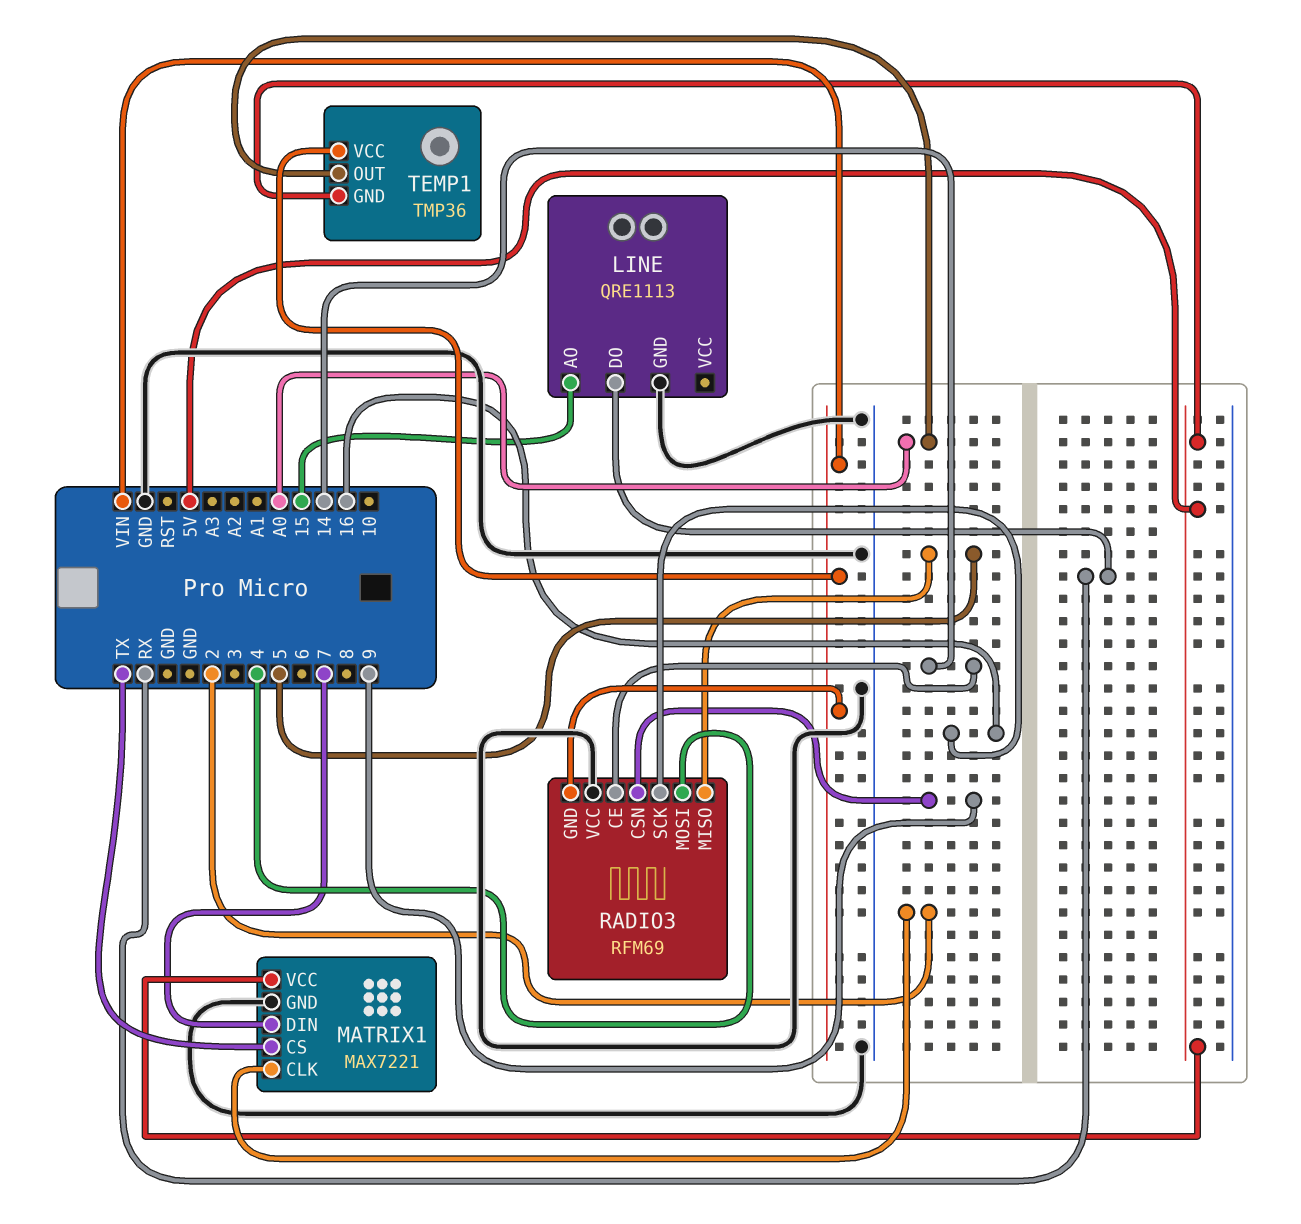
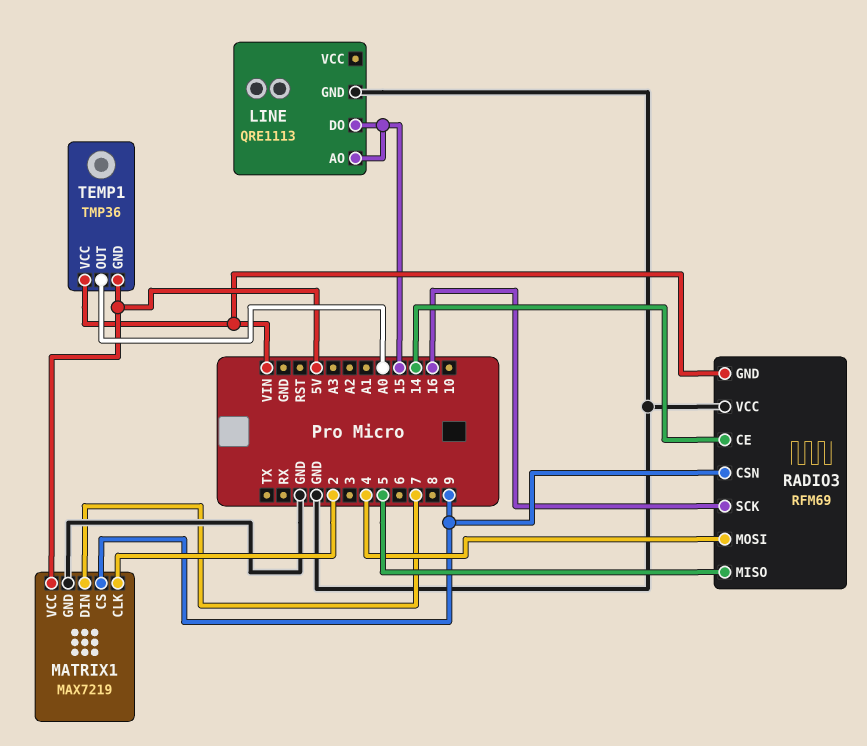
LINE pin DO: RX -> 15
MATRIX1: MAX7221 -> MAX7219
MATRIX1 pin CS: TX -> 9

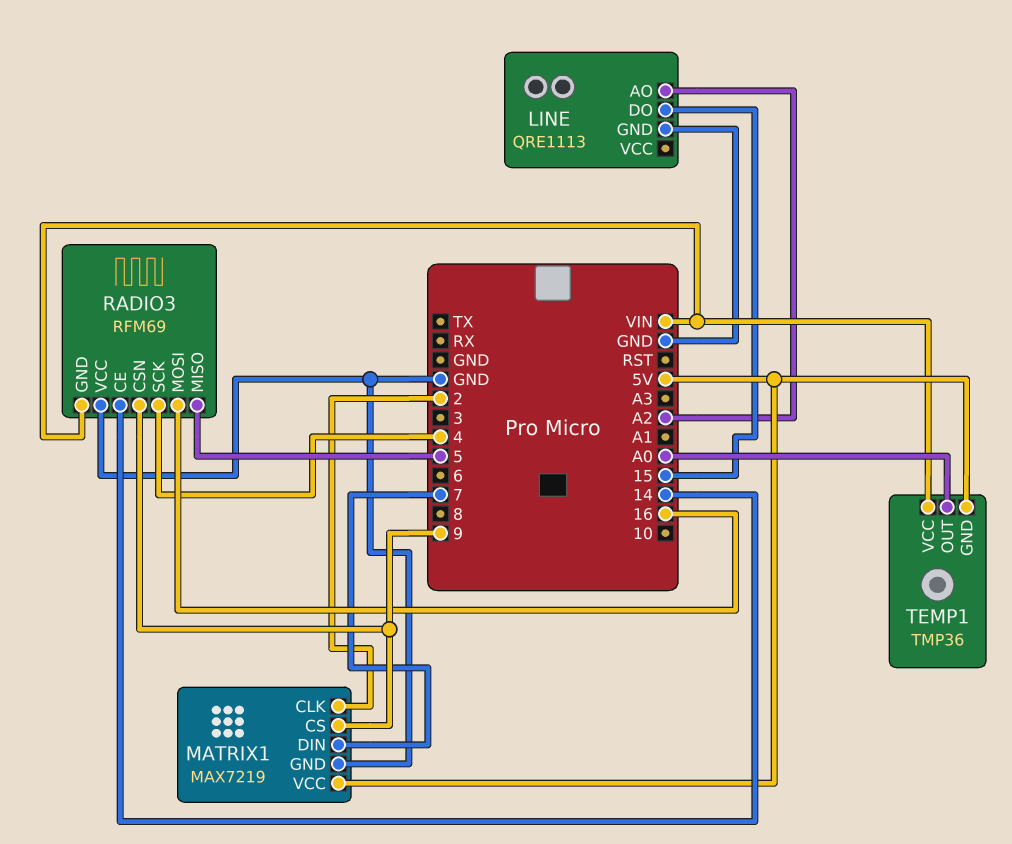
LINE pin AO: 15 -> A2
RADIO3 pin MOSI: 4 -> 16
RADIO3 pin SCK: 16 -> 4

